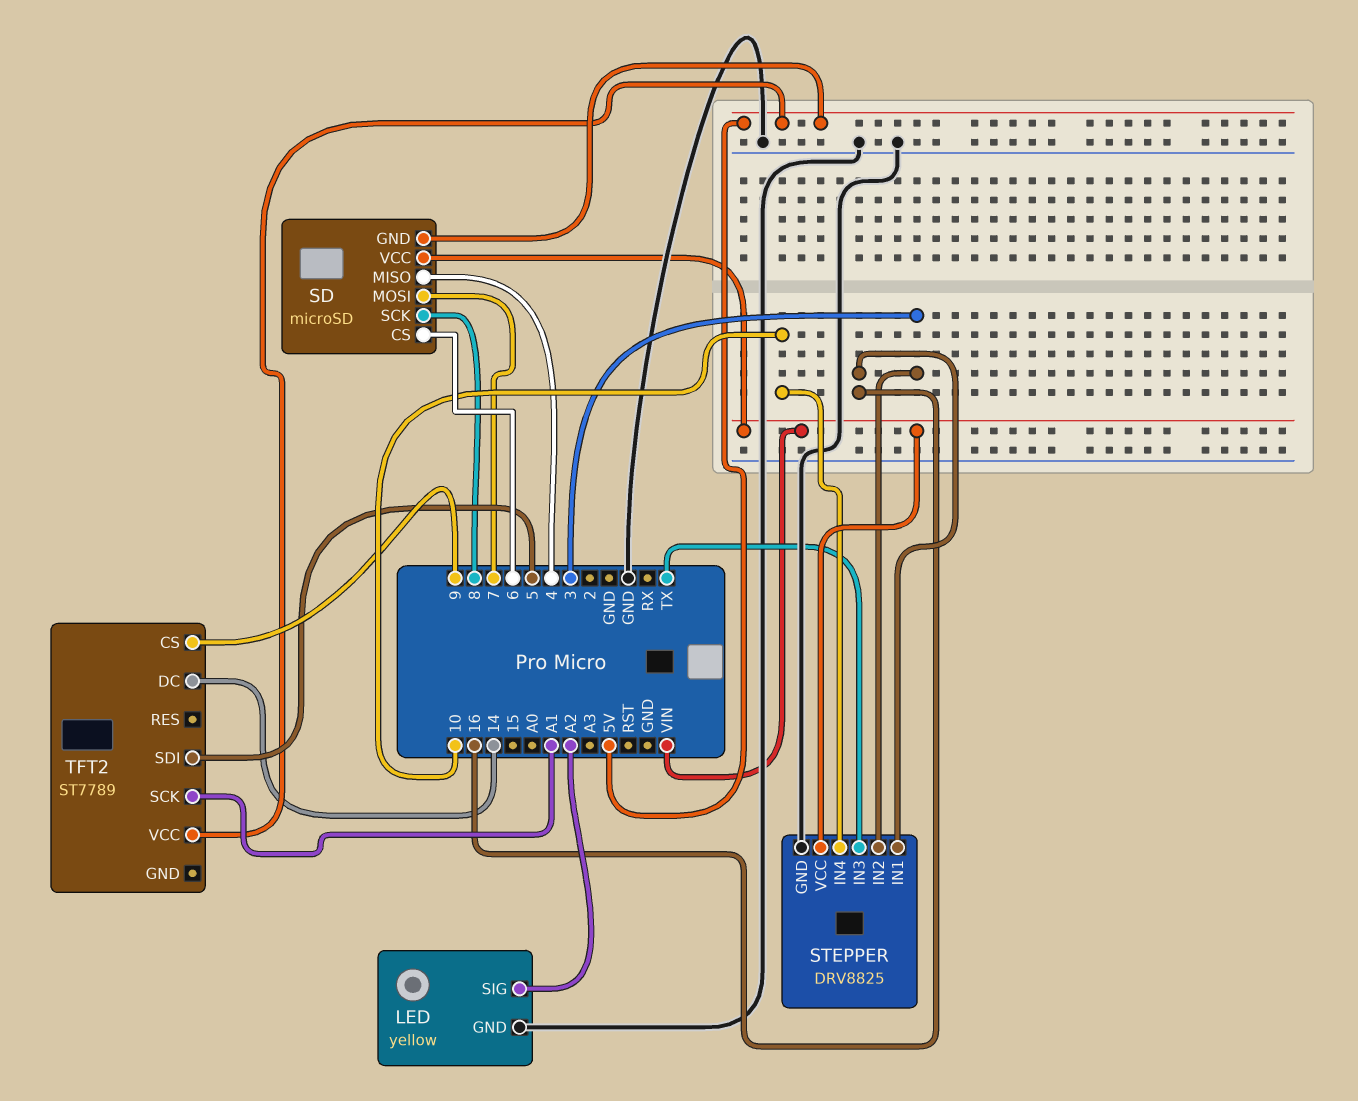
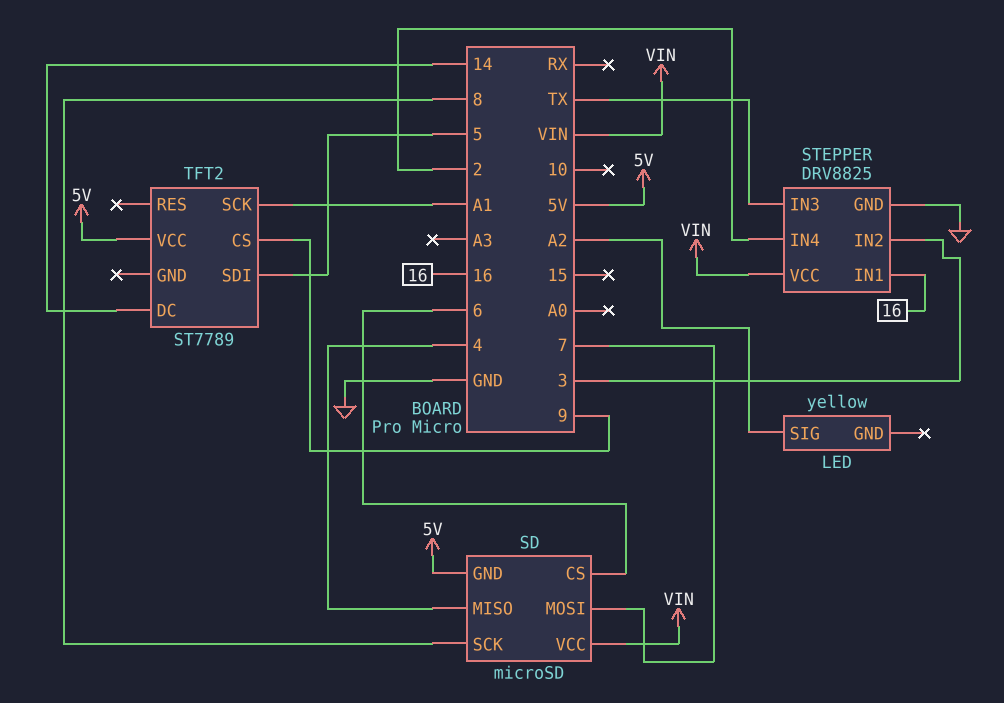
LED pin GND: GND -> none
STEPPER pin IN4: 10 -> 2

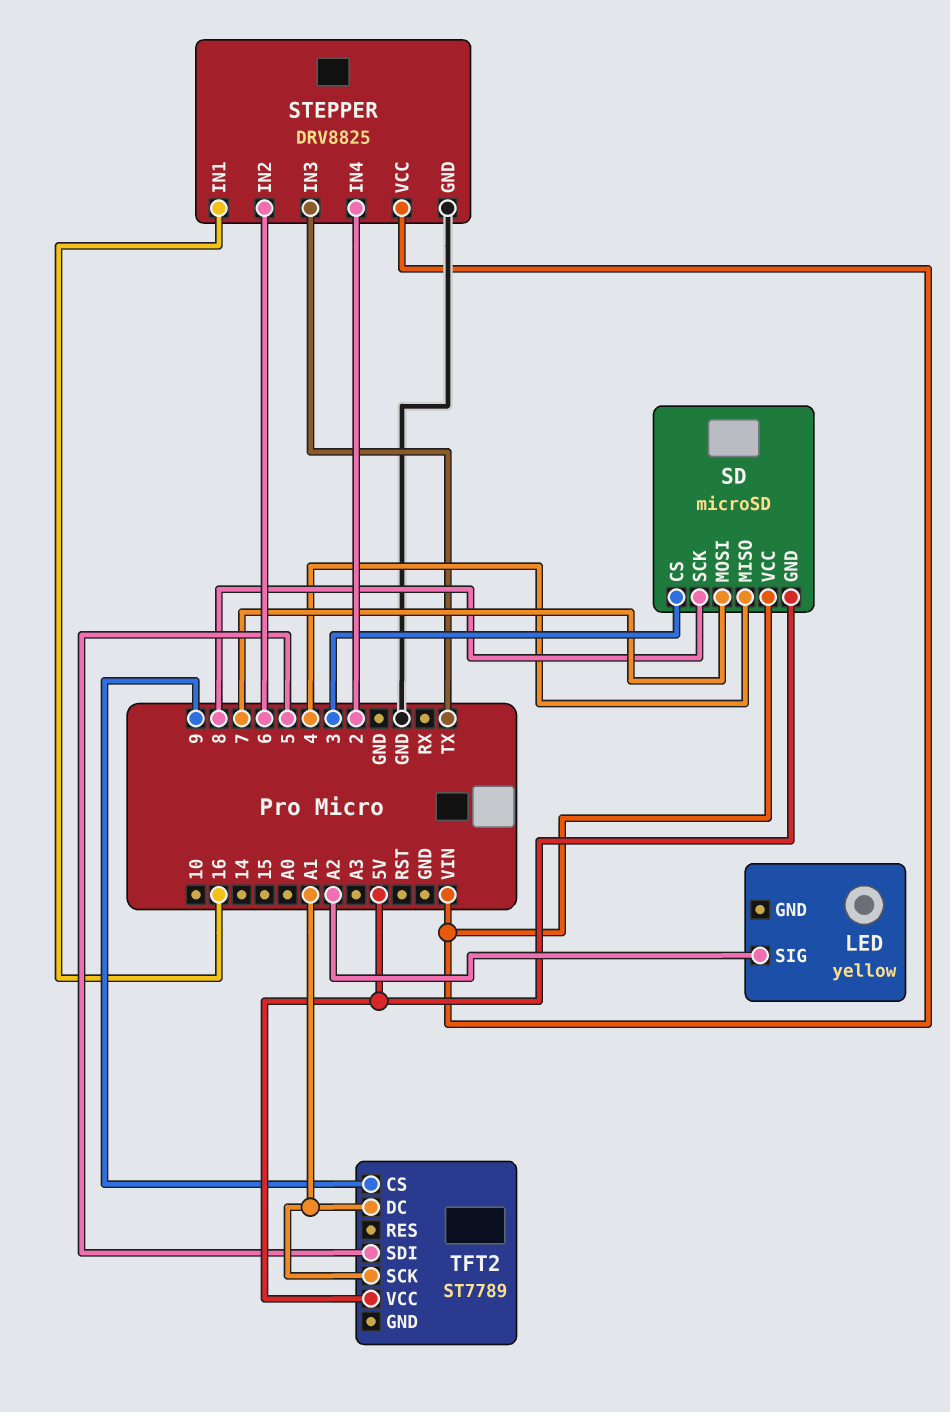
SD pin CS: 6 -> 3
STEPPER pin IN2: 3 -> 6
TFT2 pin DC: 14 -> A1

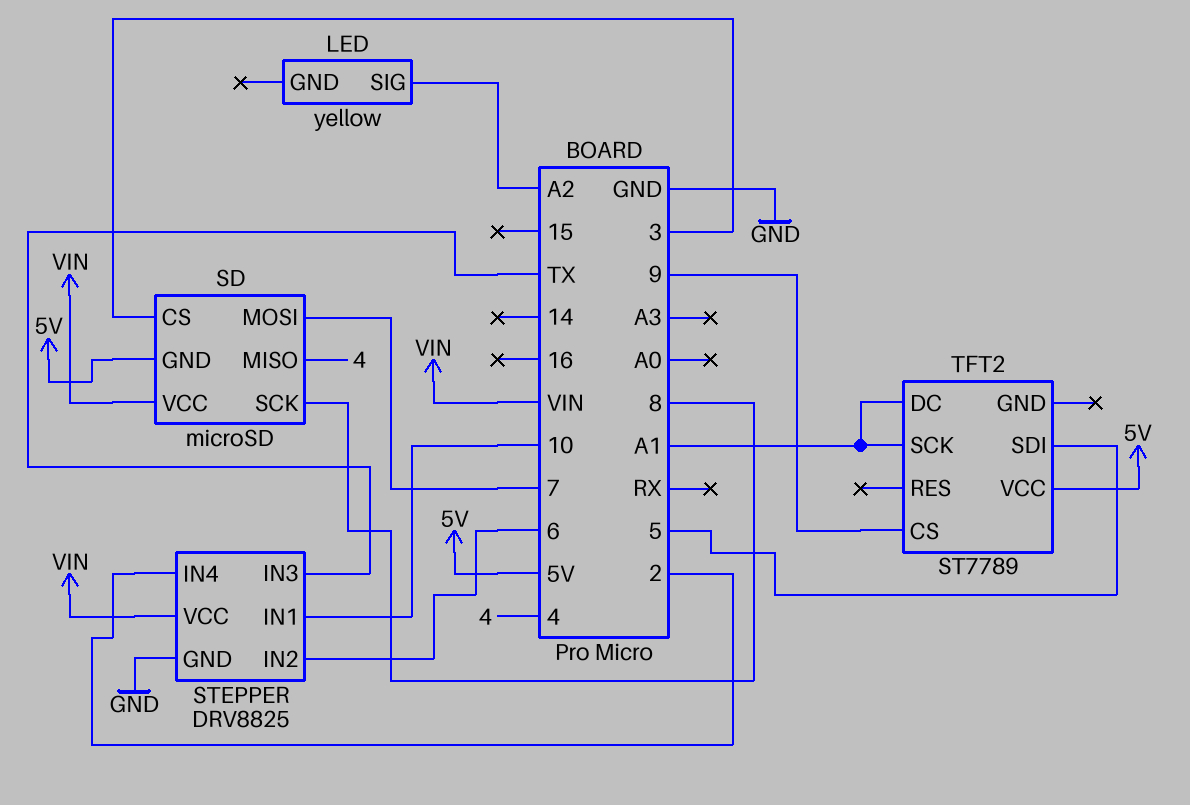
STEPPER pin IN1: 16 -> 10

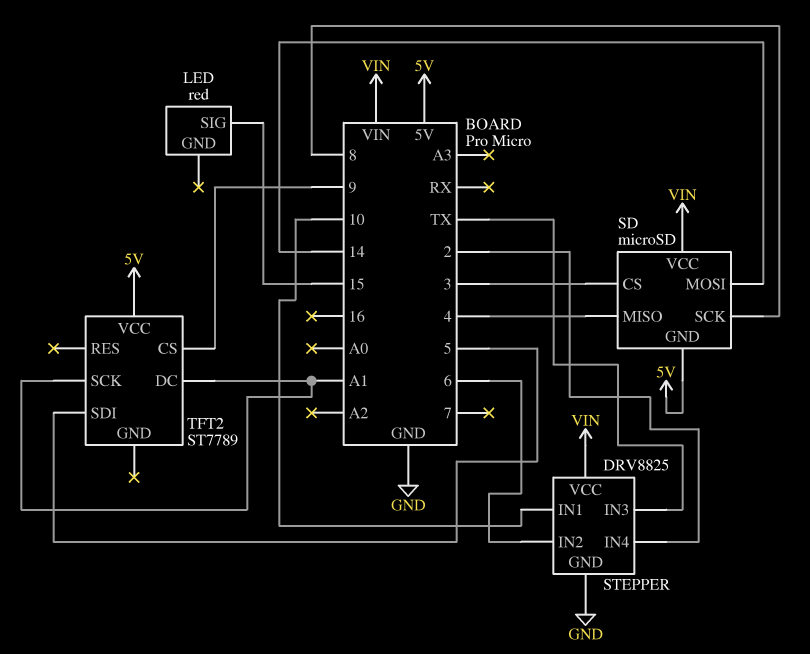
LED: yellow -> red
LED pin SIG: A2 -> 15
SD pin MOSI: 7 -> 14

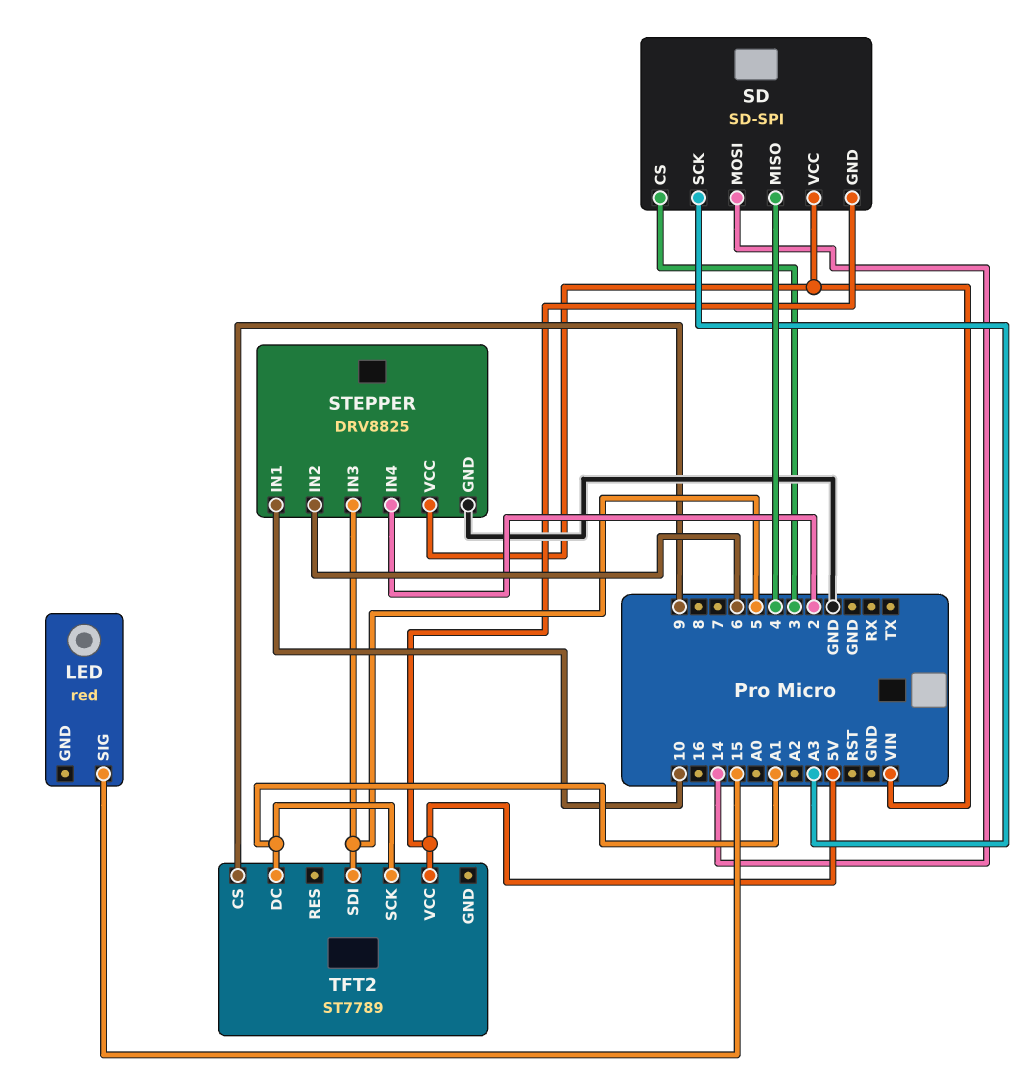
SD: microSD -> SD-SPI
SD pin SCK: 8 -> A3
STEPPER pin IN3: TX -> 5

